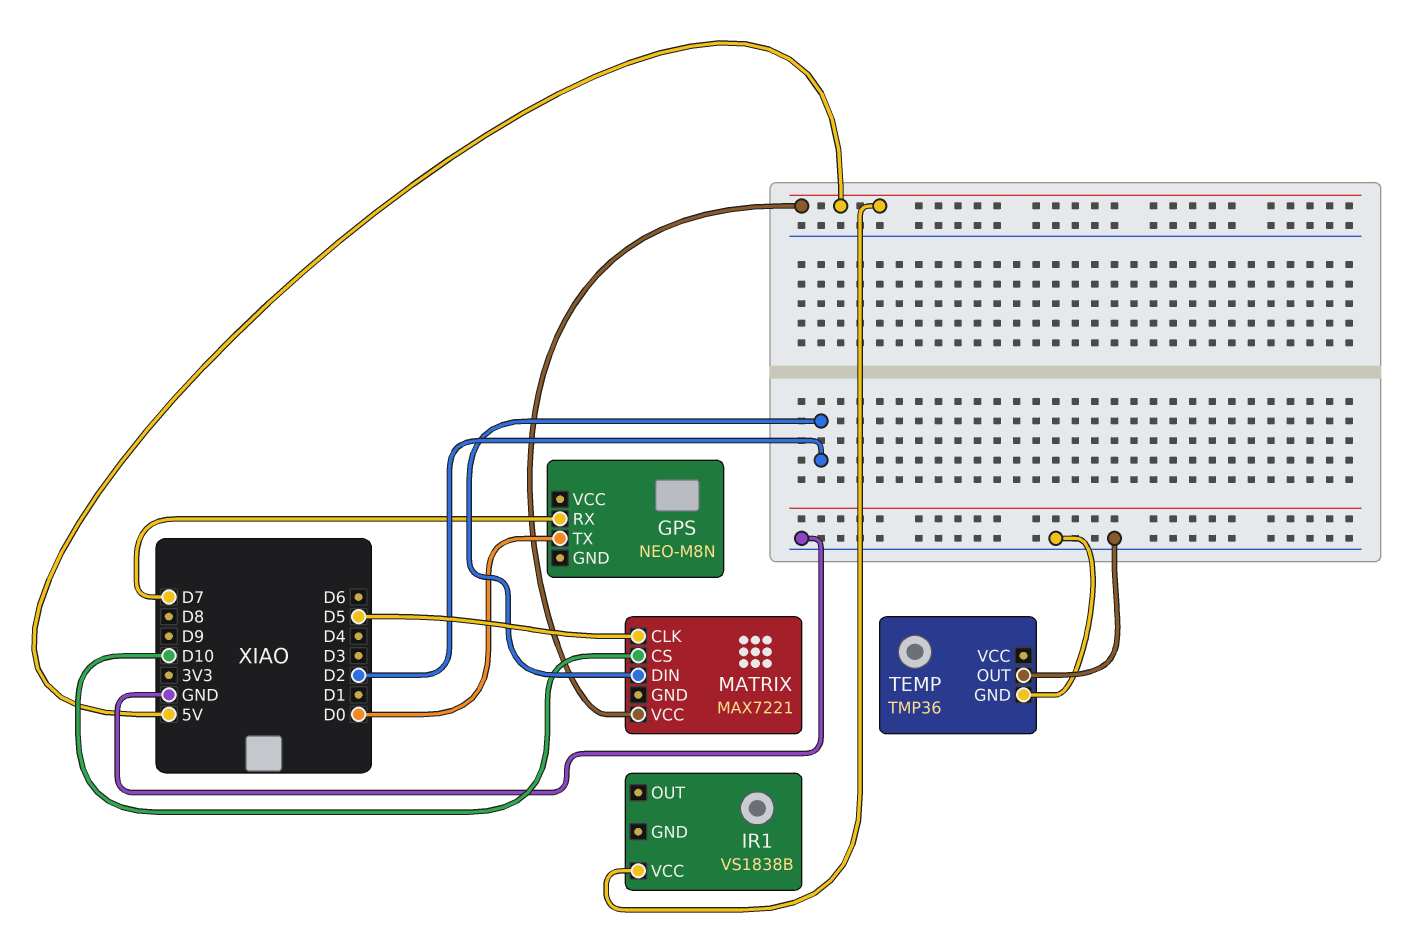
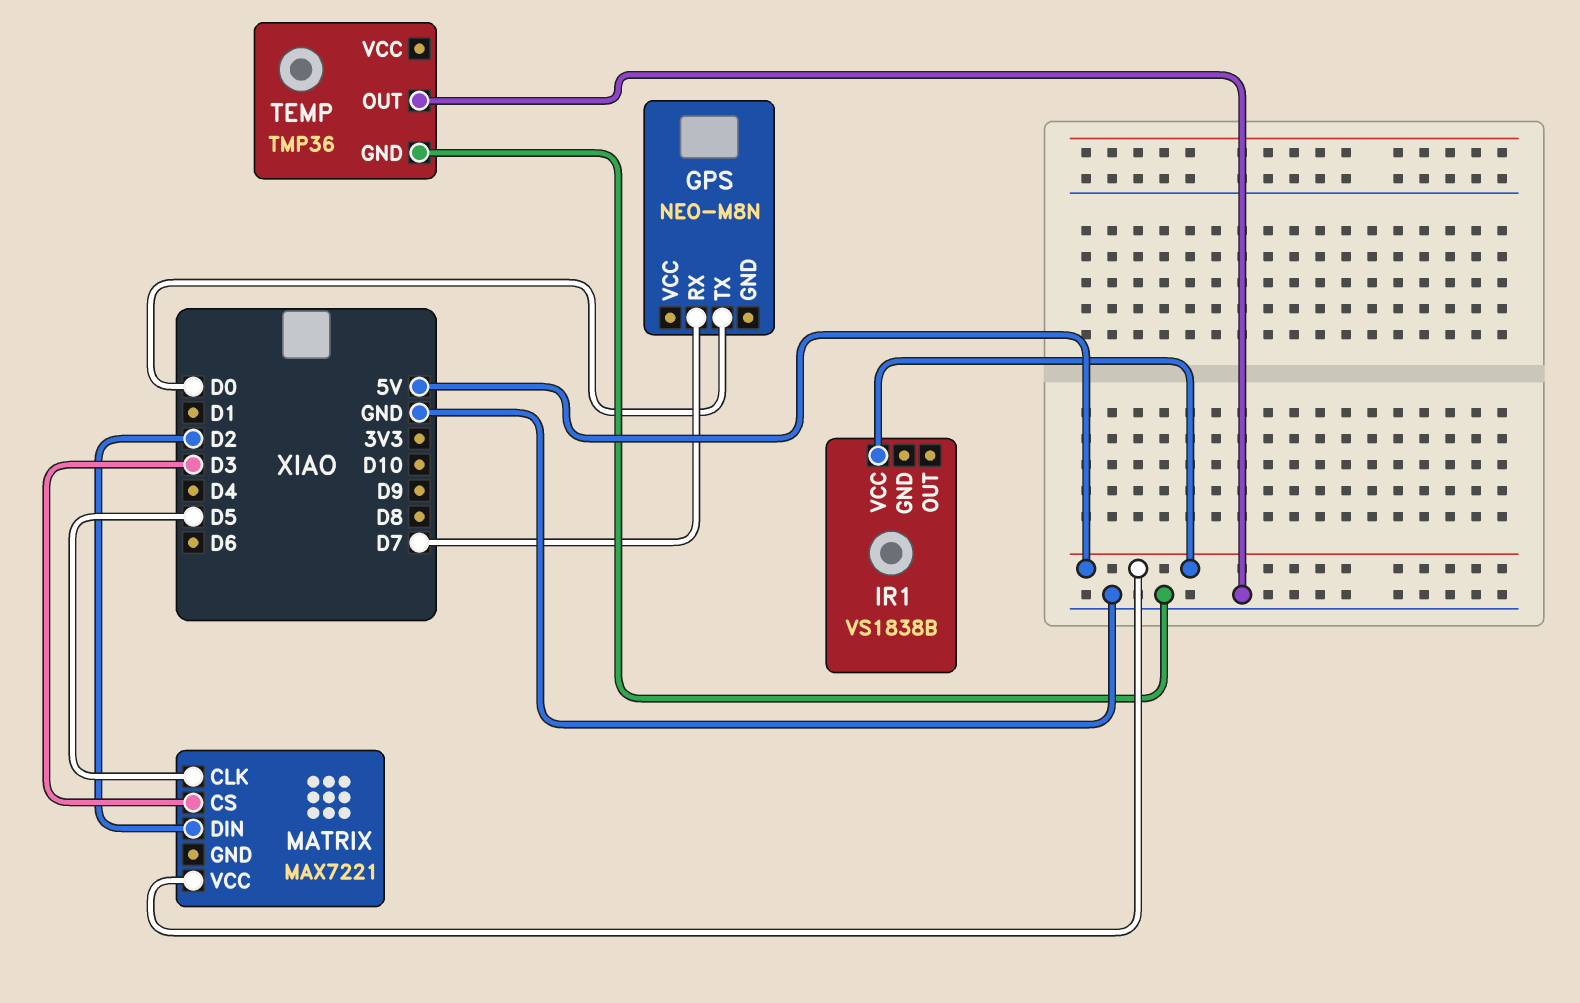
MATRIX pin CS: D10 -> D3

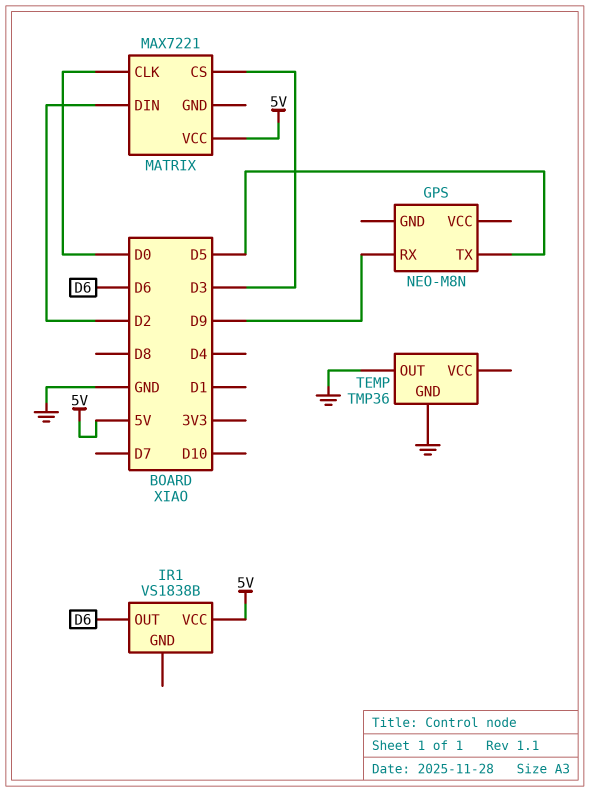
GPS pin RX: D7 -> D9
GPS pin TX: D0 -> D5
IR1 pin OUT: none -> D6
MATRIX pin CLK: D5 -> D0

